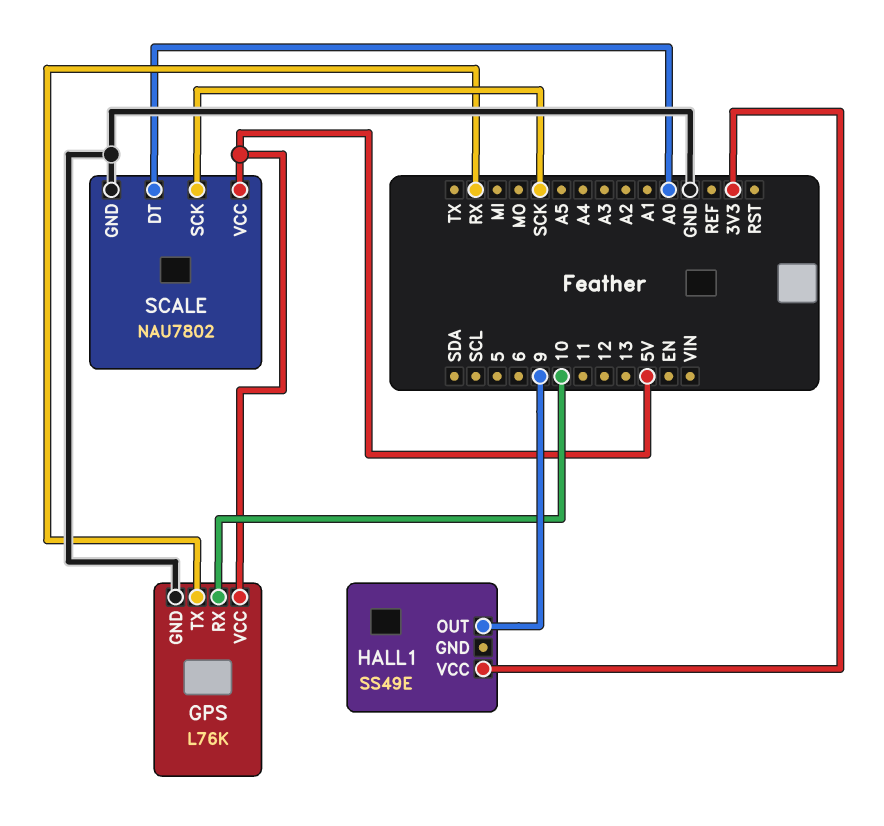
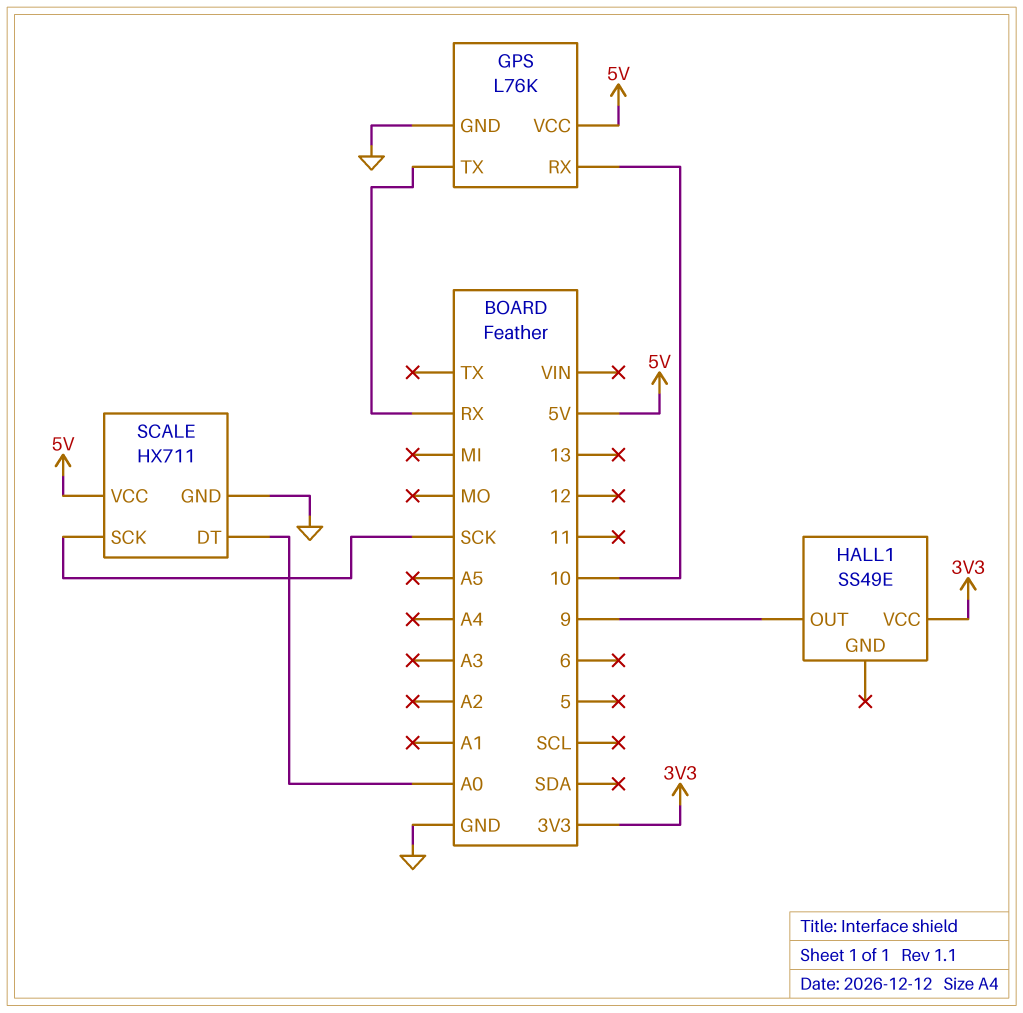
SCALE: NAU7802 -> HX711

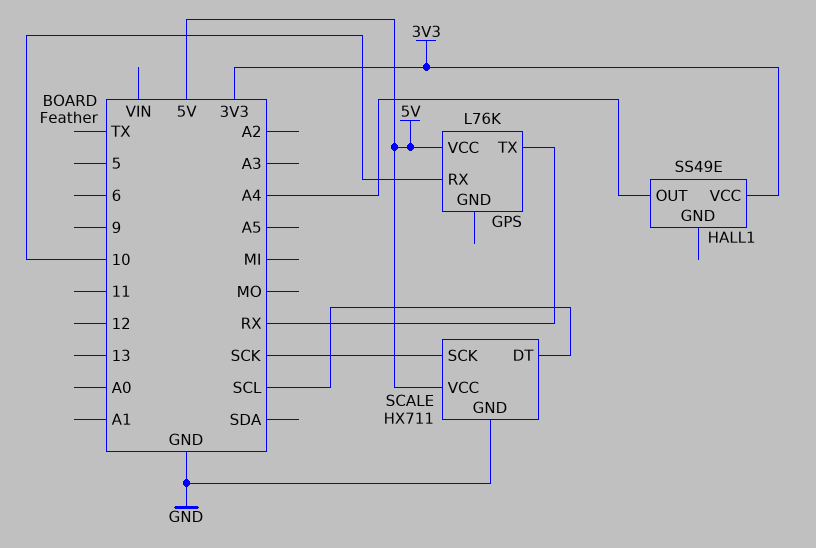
GPS pin GND: GND -> none
HALL1 pin OUT: 9 -> A4
SCALE pin DT: A0 -> SCL

